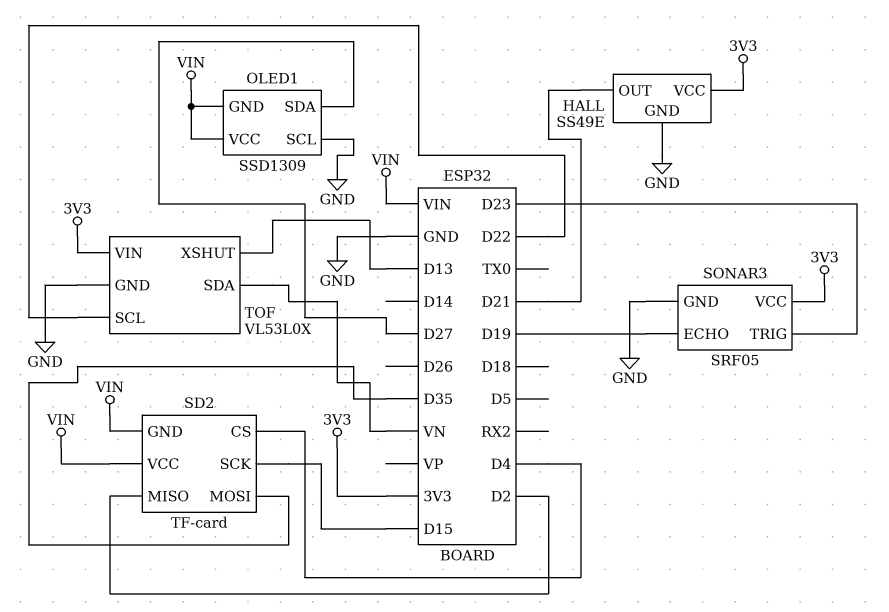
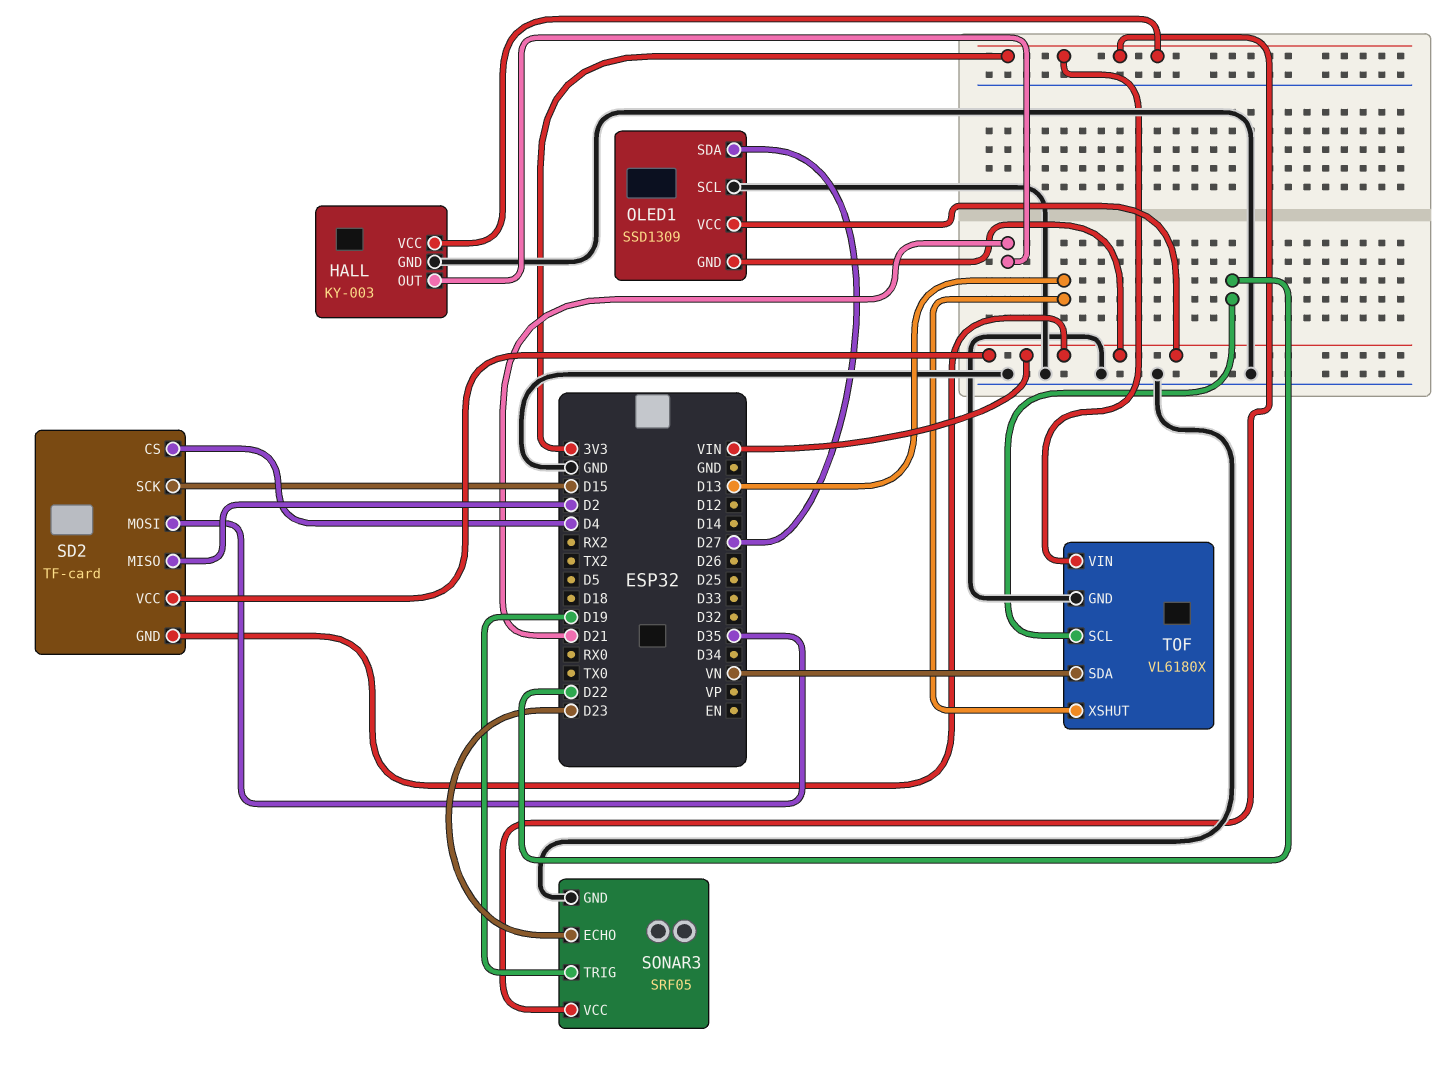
HALL: SS49E -> KY-003
SONAR3 pin ECHO: D19 -> D23
SONAR3 pin TRIG: D23 -> D19
TOF: VL53L0X -> VL6180X

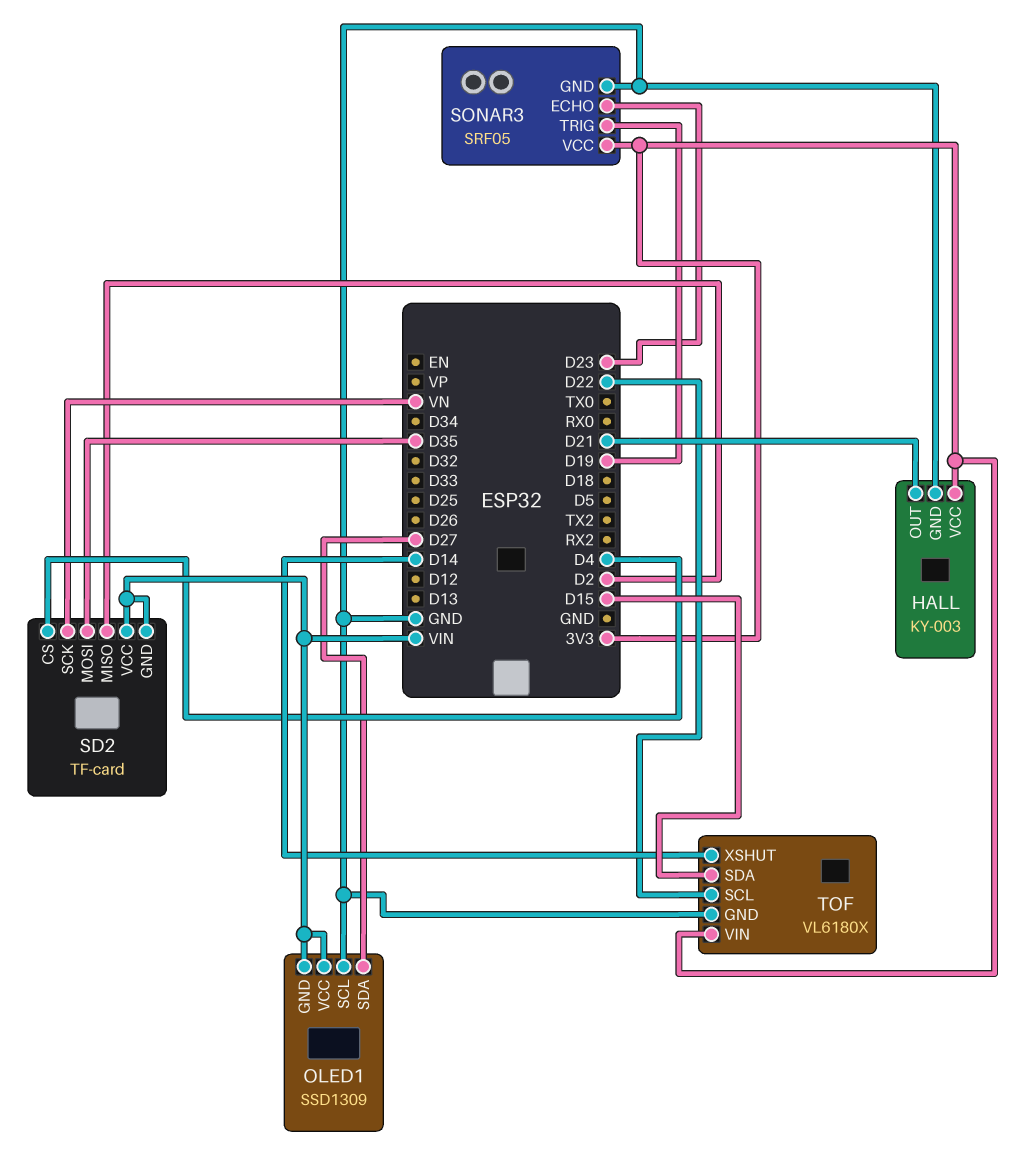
SD2 pin SCK: D15 -> VN
TOF pin SDA: VN -> D15
TOF pin XSHUT: D13 -> D14

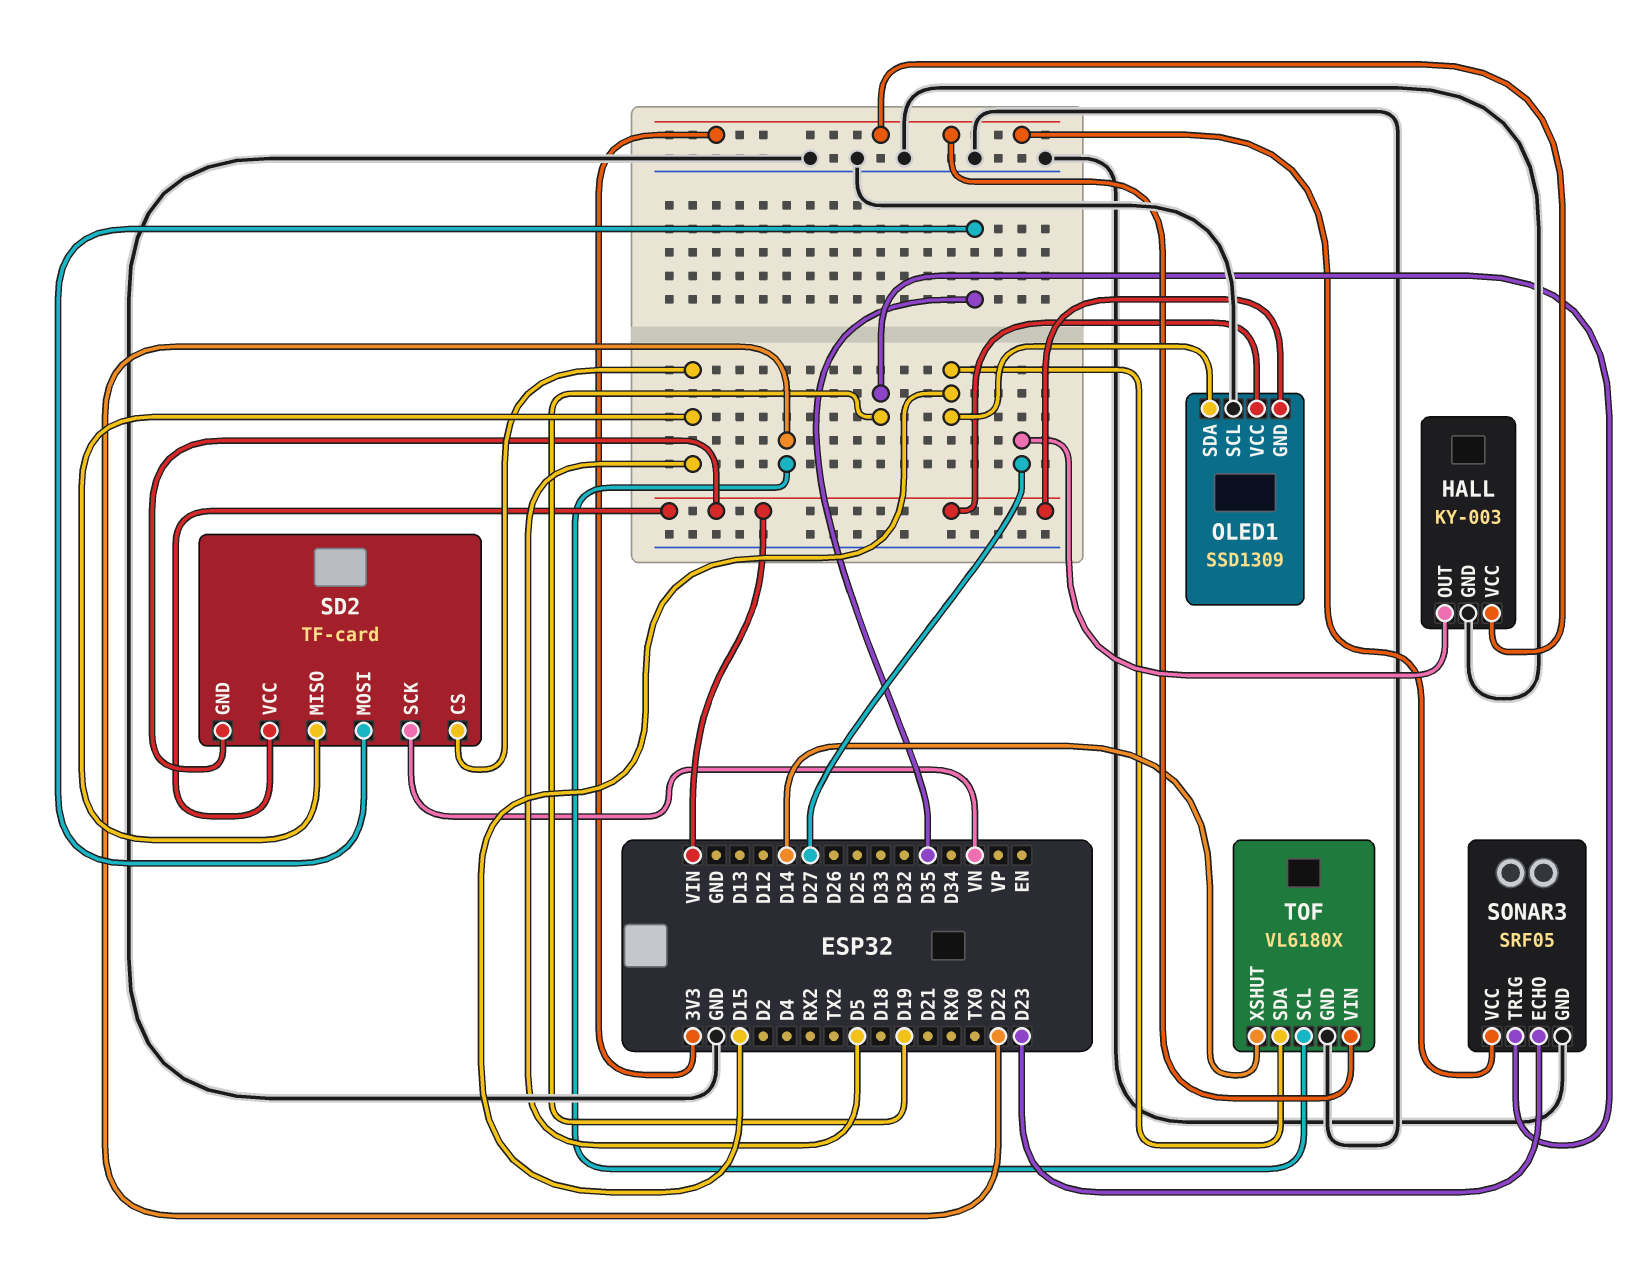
HALL pin OUT: D21 -> D27
OLED1 pin SDA: D27 -> D15
SD2 pin CS: D4 -> D5
SD2 pin MISO: D2 -> D5

